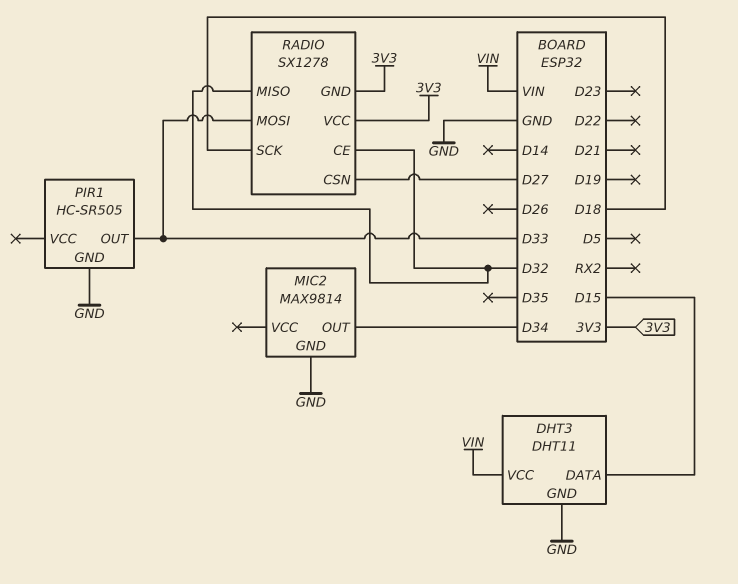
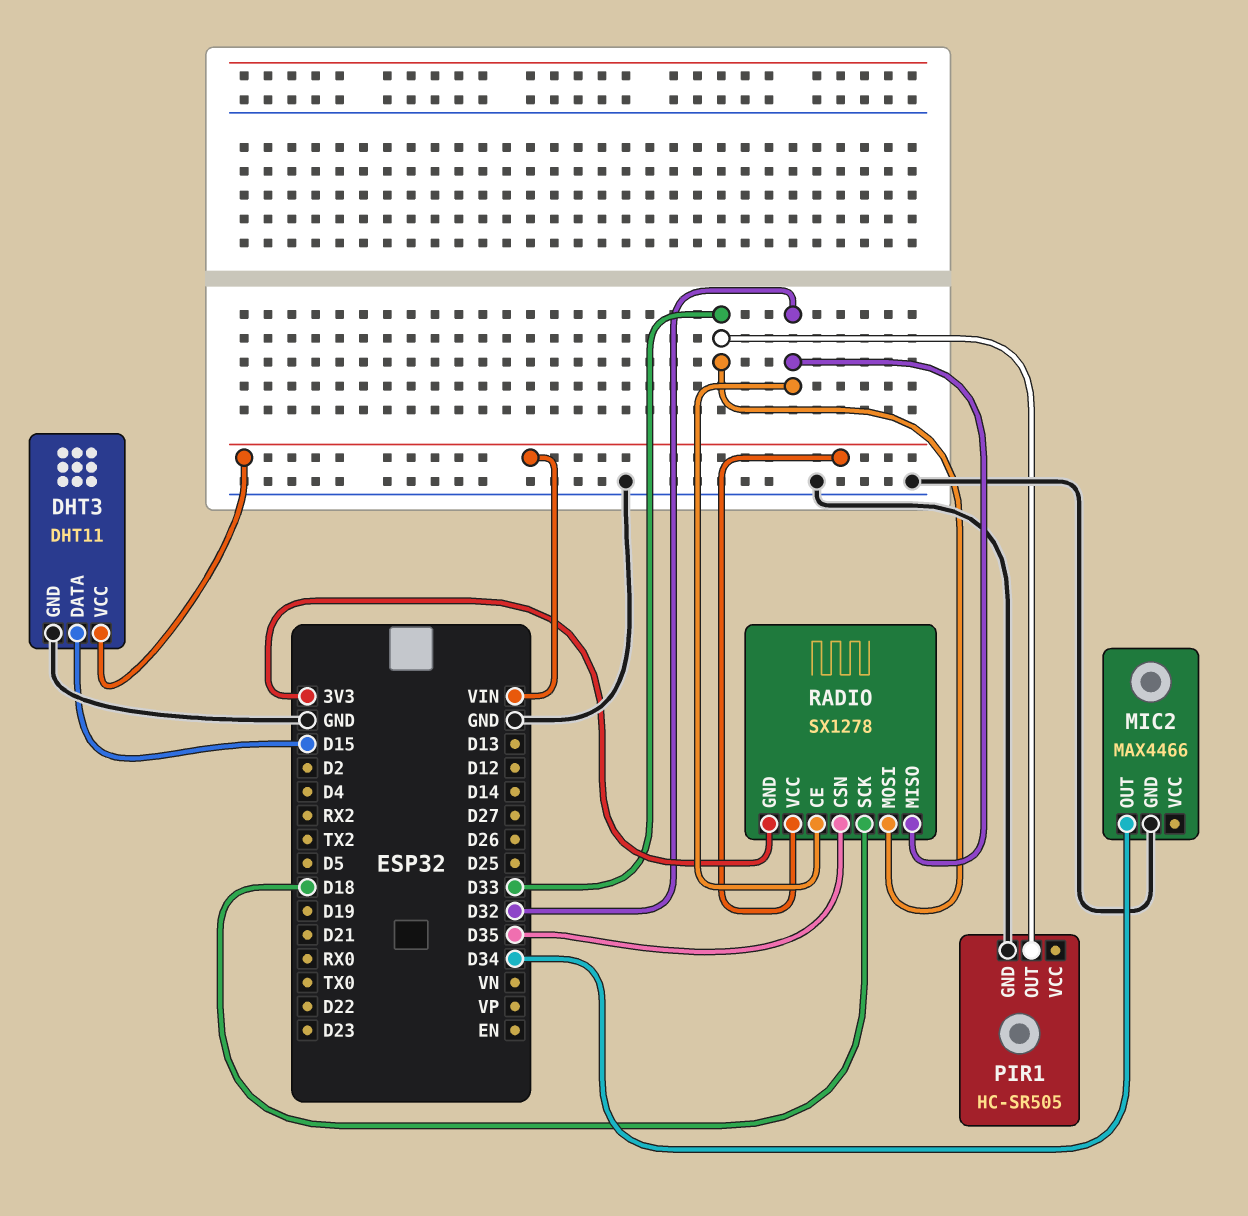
MIC2: MAX9814 -> MAX4466
RADIO pin CSN: D27 -> D35
RADIO pin VCC: 3V3 -> VIN

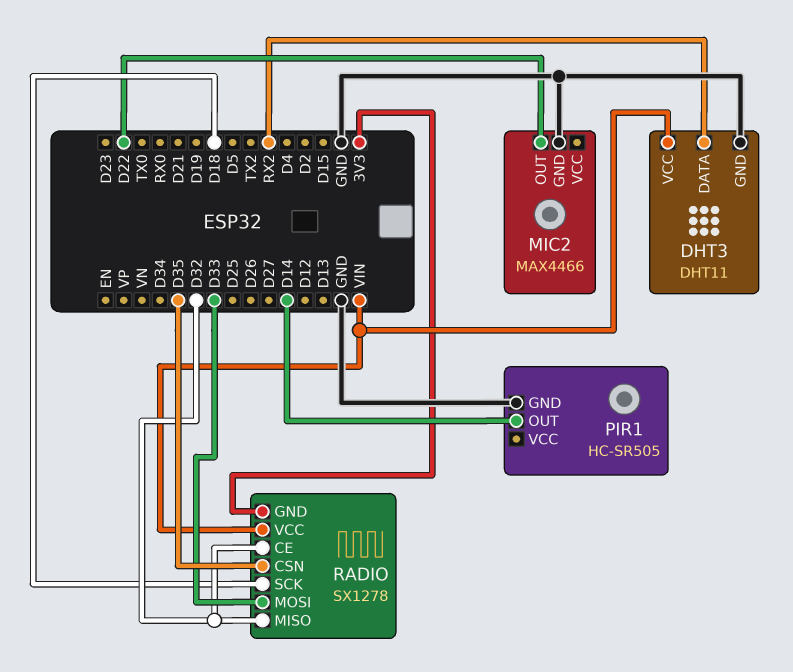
DHT3 pin DATA: D15 -> RX2
MIC2 pin OUT: D34 -> D22
PIR1 pin OUT: D33 -> D14

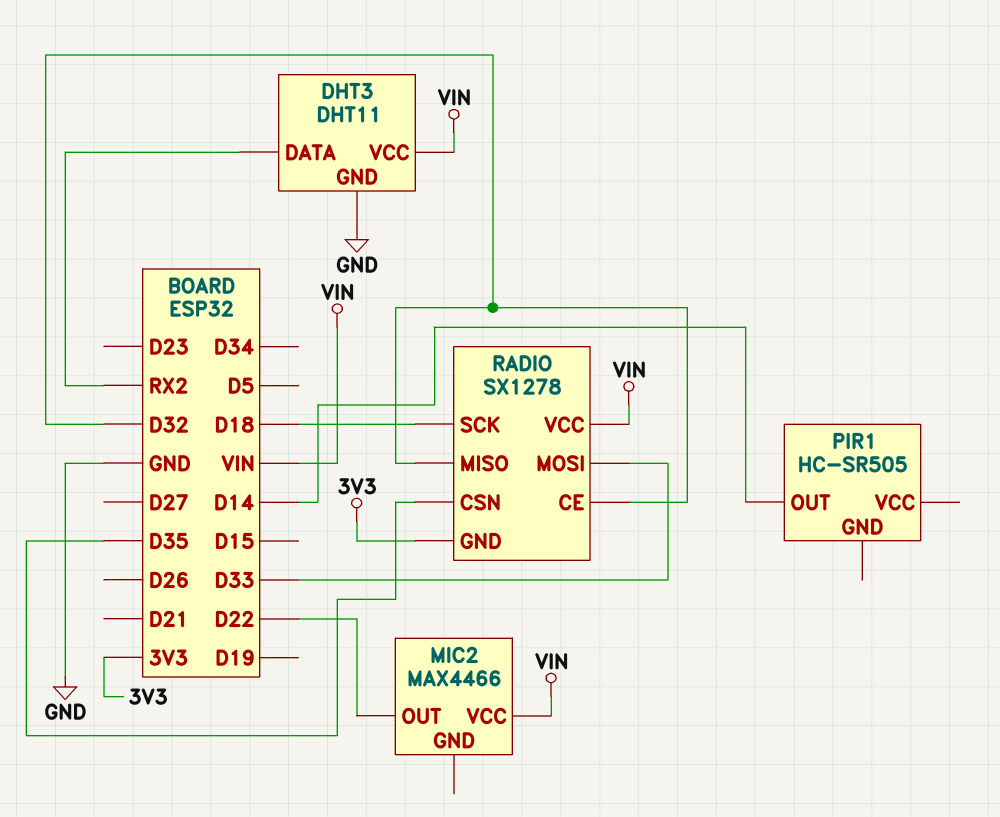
MIC2 pin GND: GND -> none
MIC2 pin VCC: none -> VIN
PIR1 pin GND: GND -> none

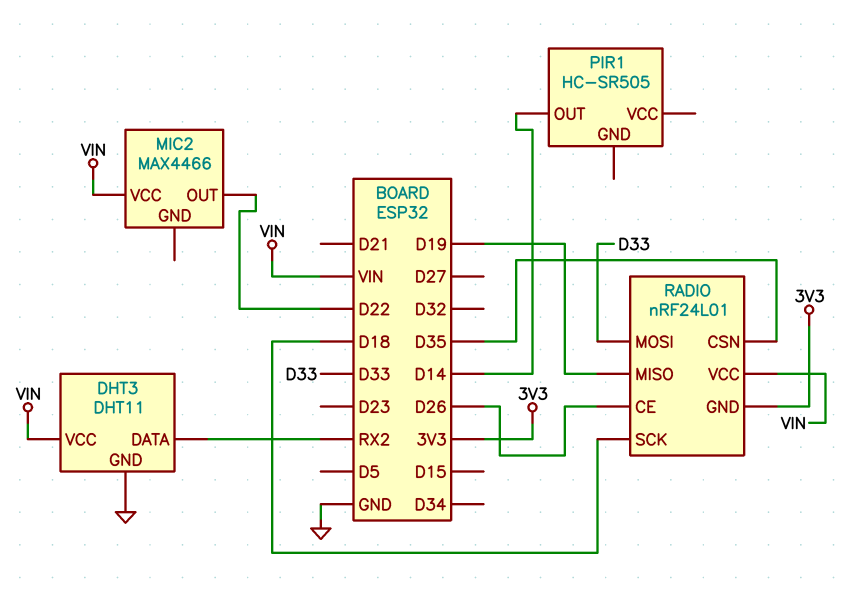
RADIO: SX1278 -> nRF24L01
RADIO pin CE: D32 -> D26
RADIO pin MISO: D32 -> D19

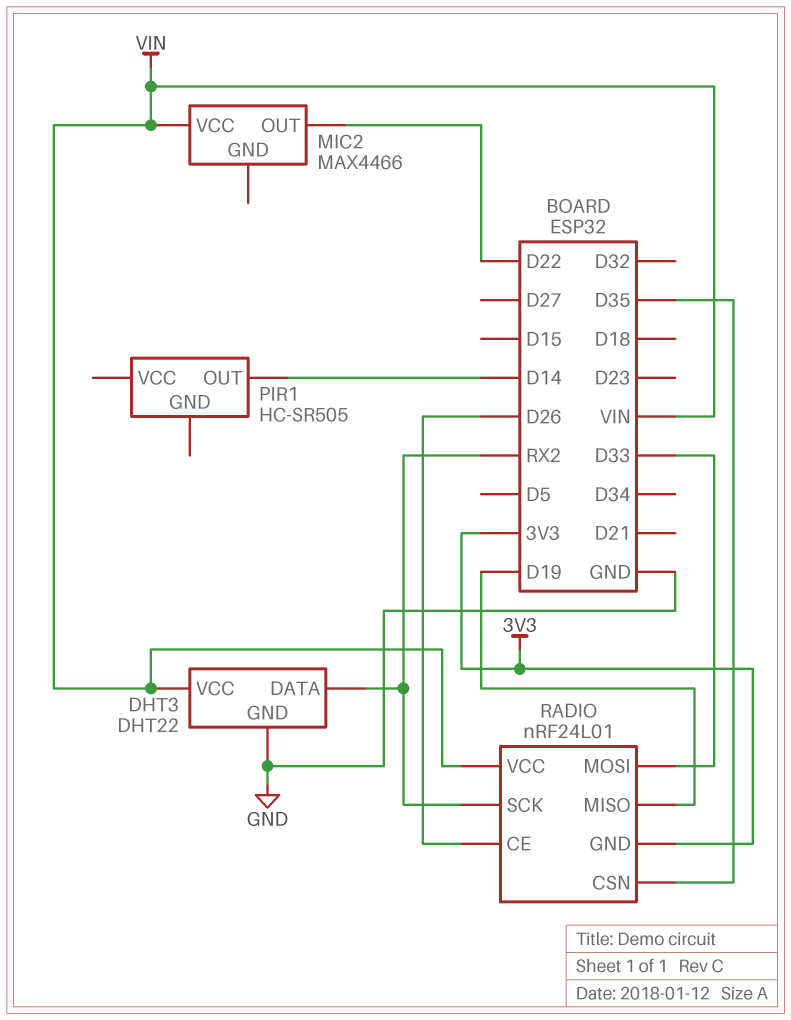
DHT3: DHT11 -> DHT22
RADIO pin SCK: D18 -> RX2

